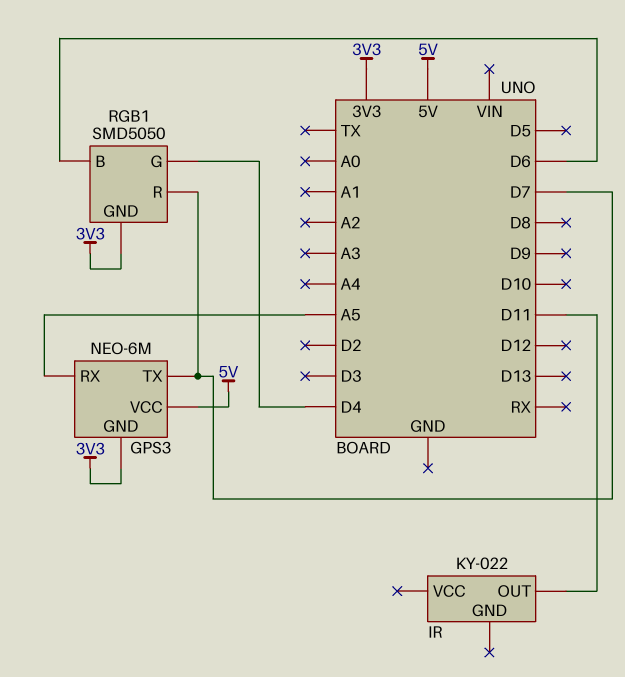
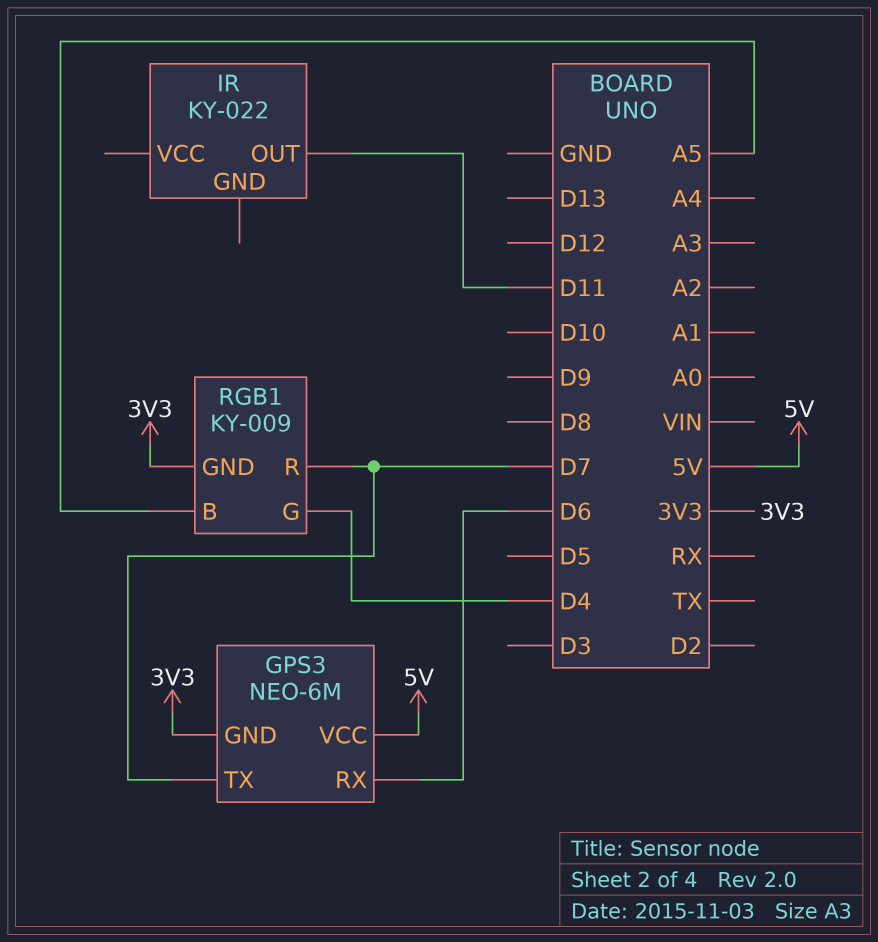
GPS3 pin RX: A5 -> D6
RGB1: SMD5050 -> KY-009
RGB1 pin B: D6 -> A5

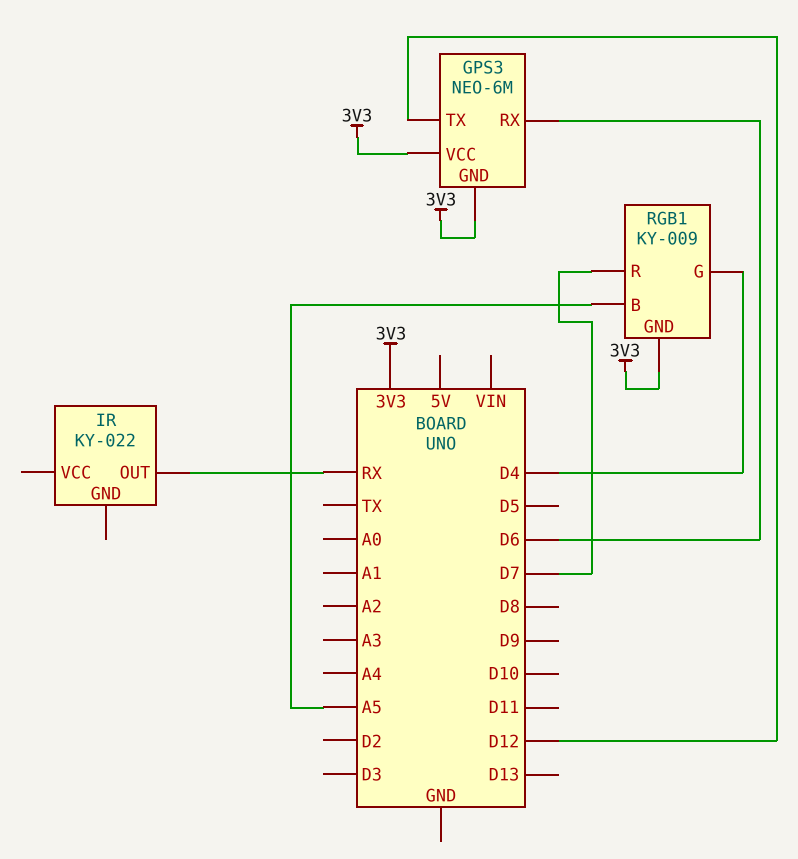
GPS3 pin TX: D7 -> D12
GPS3 pin VCC: 5V -> 3V3
IR pin OUT: D11 -> RX

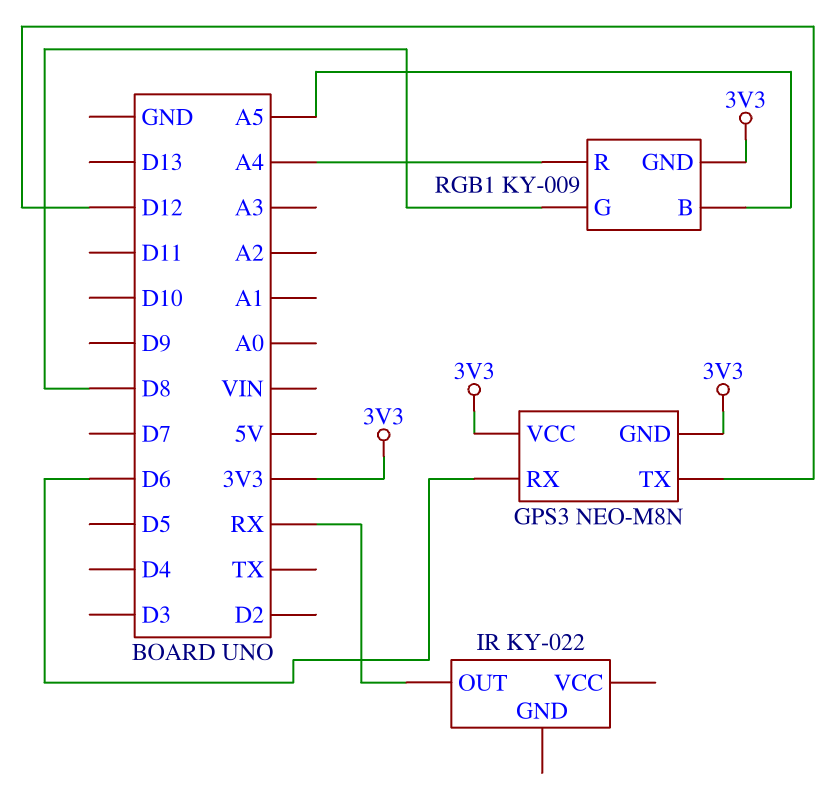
GPS3: NEO-6M -> NEO-M8N
RGB1 pin G: D4 -> D8
RGB1 pin R: D7 -> A4

